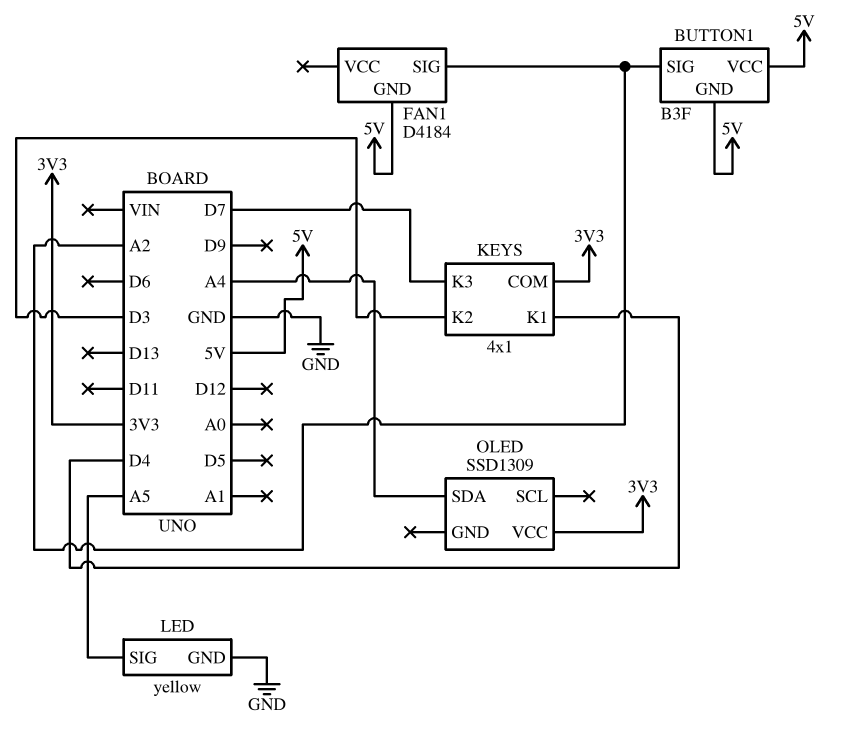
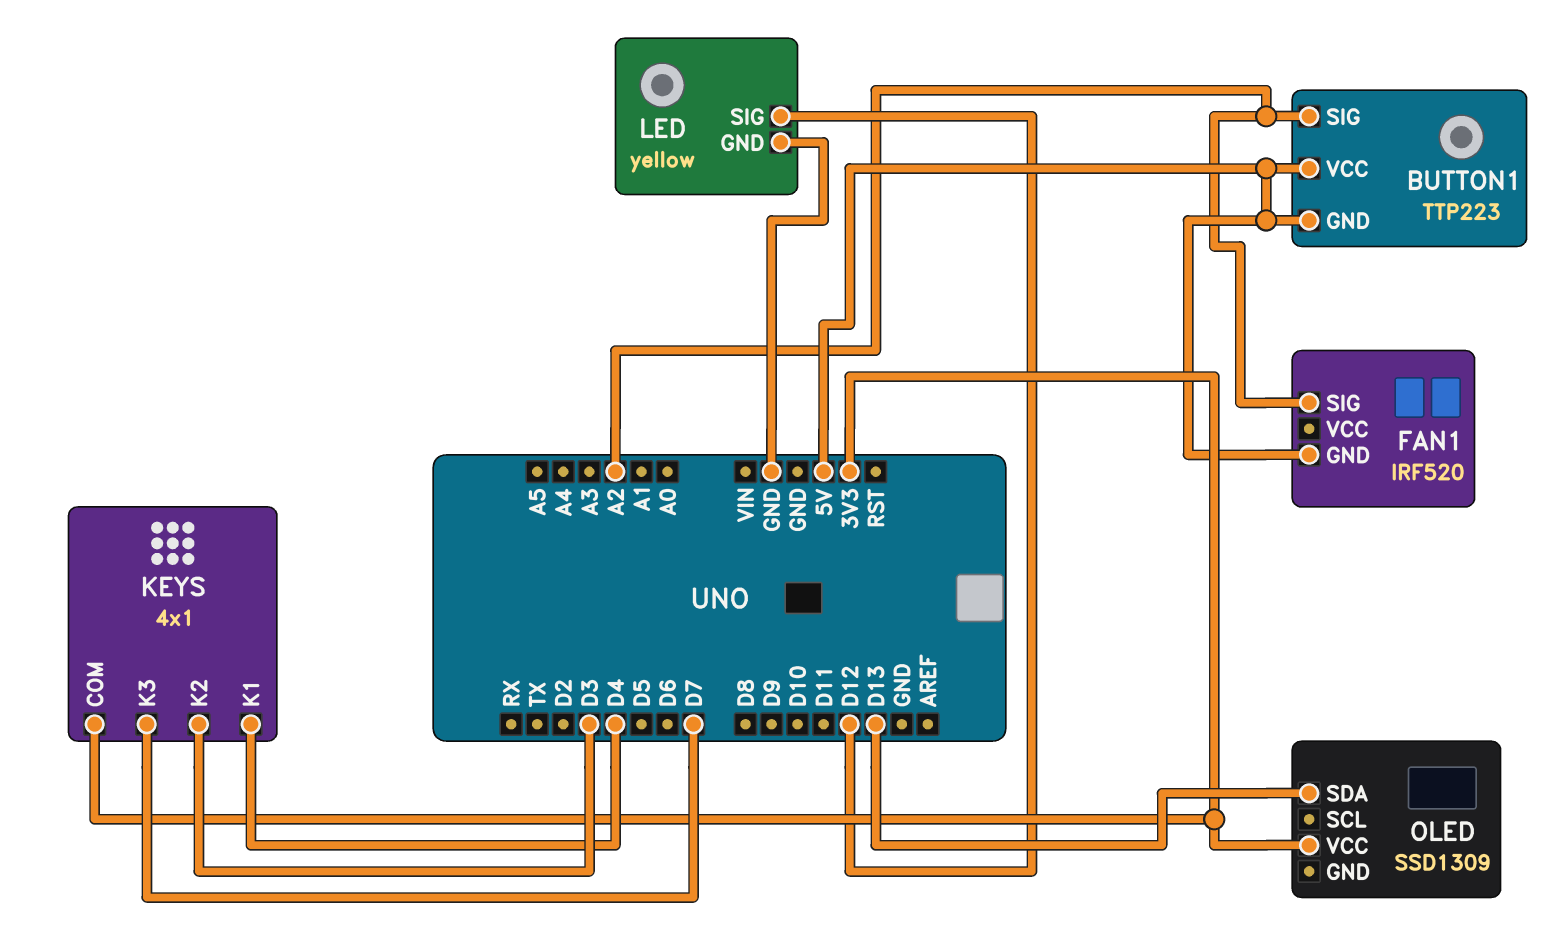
BUTTON1: B3F -> TTP223
FAN1: D4184 -> IRF520
LED pin SIG: A5 -> D12
OLED pin SDA: A4 -> D13

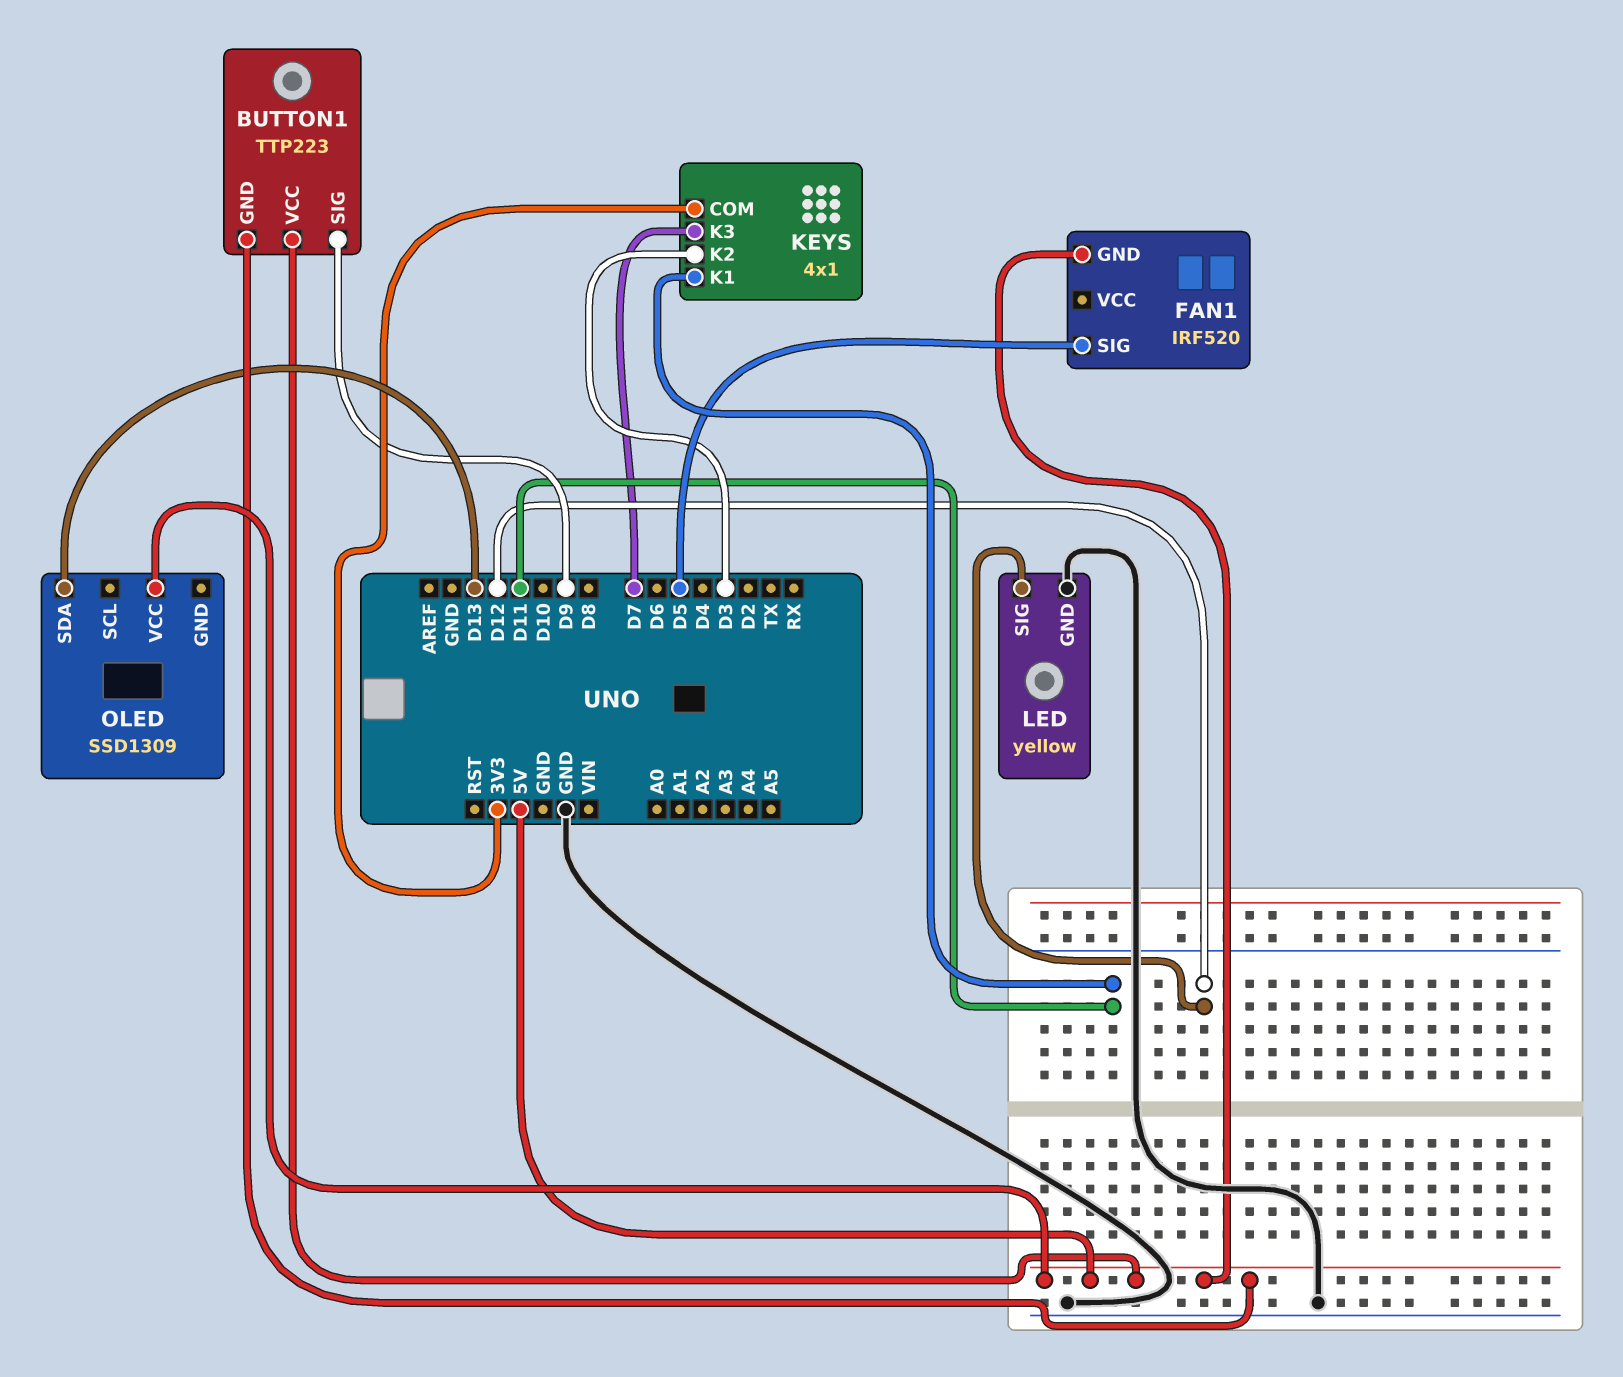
BUTTON1 pin SIG: A2 -> D9
FAN1 pin SIG: A2 -> D5
KEYS pin K1: D4 -> D11
OLED pin VCC: 3V3 -> 5V

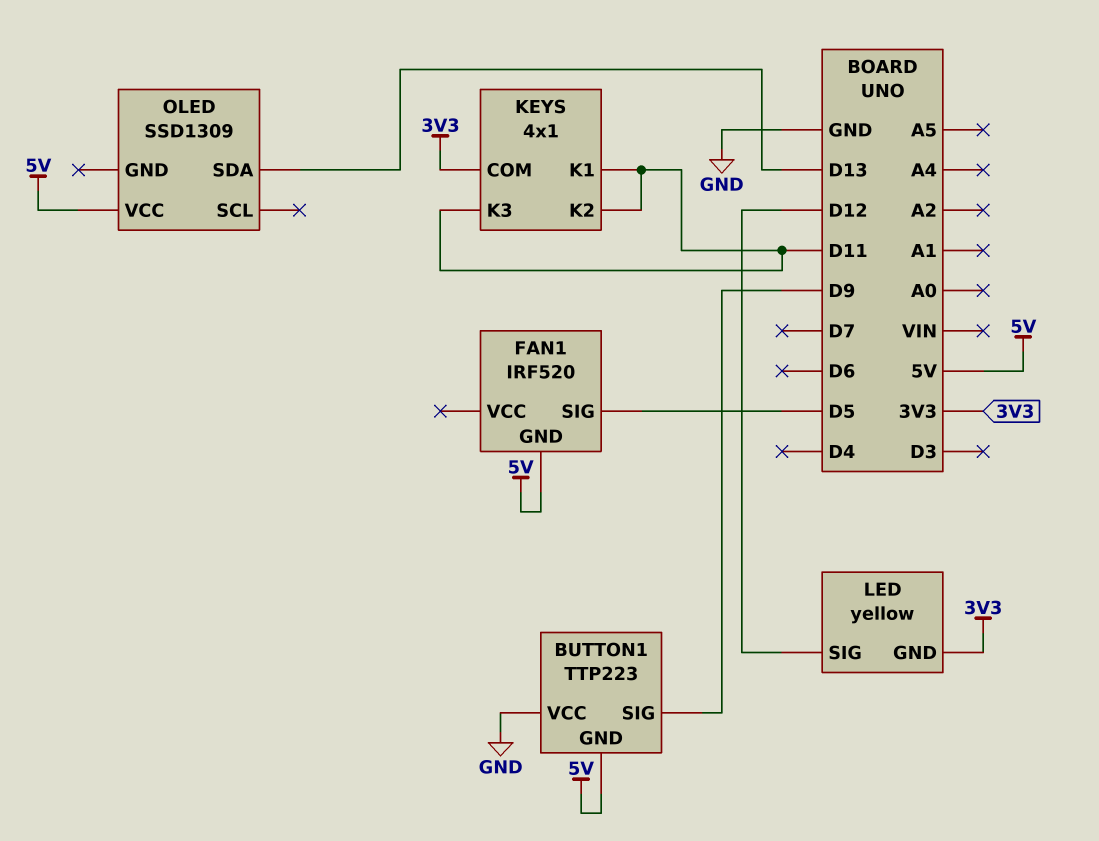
BUTTON1 pin VCC: 5V -> GND
KEYS pin K2: D3 -> D11
KEYS pin K3: D7 -> D11
LED pin GND: GND -> 3V3

